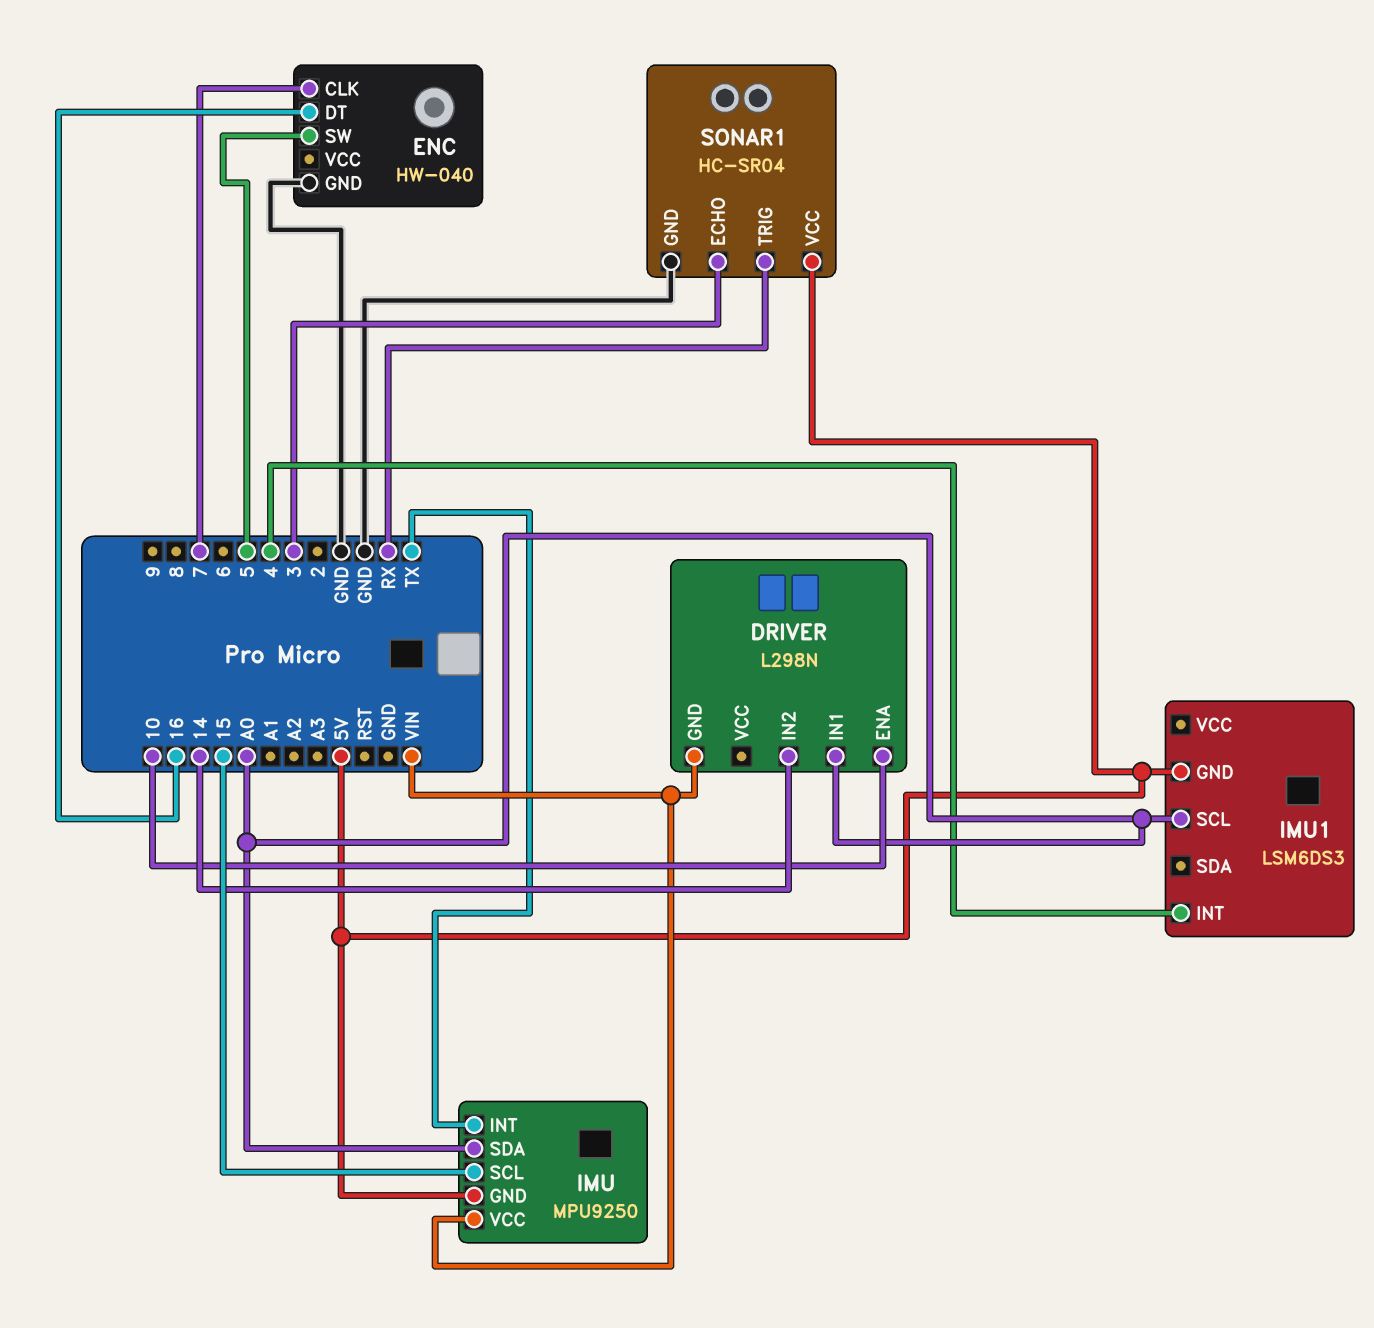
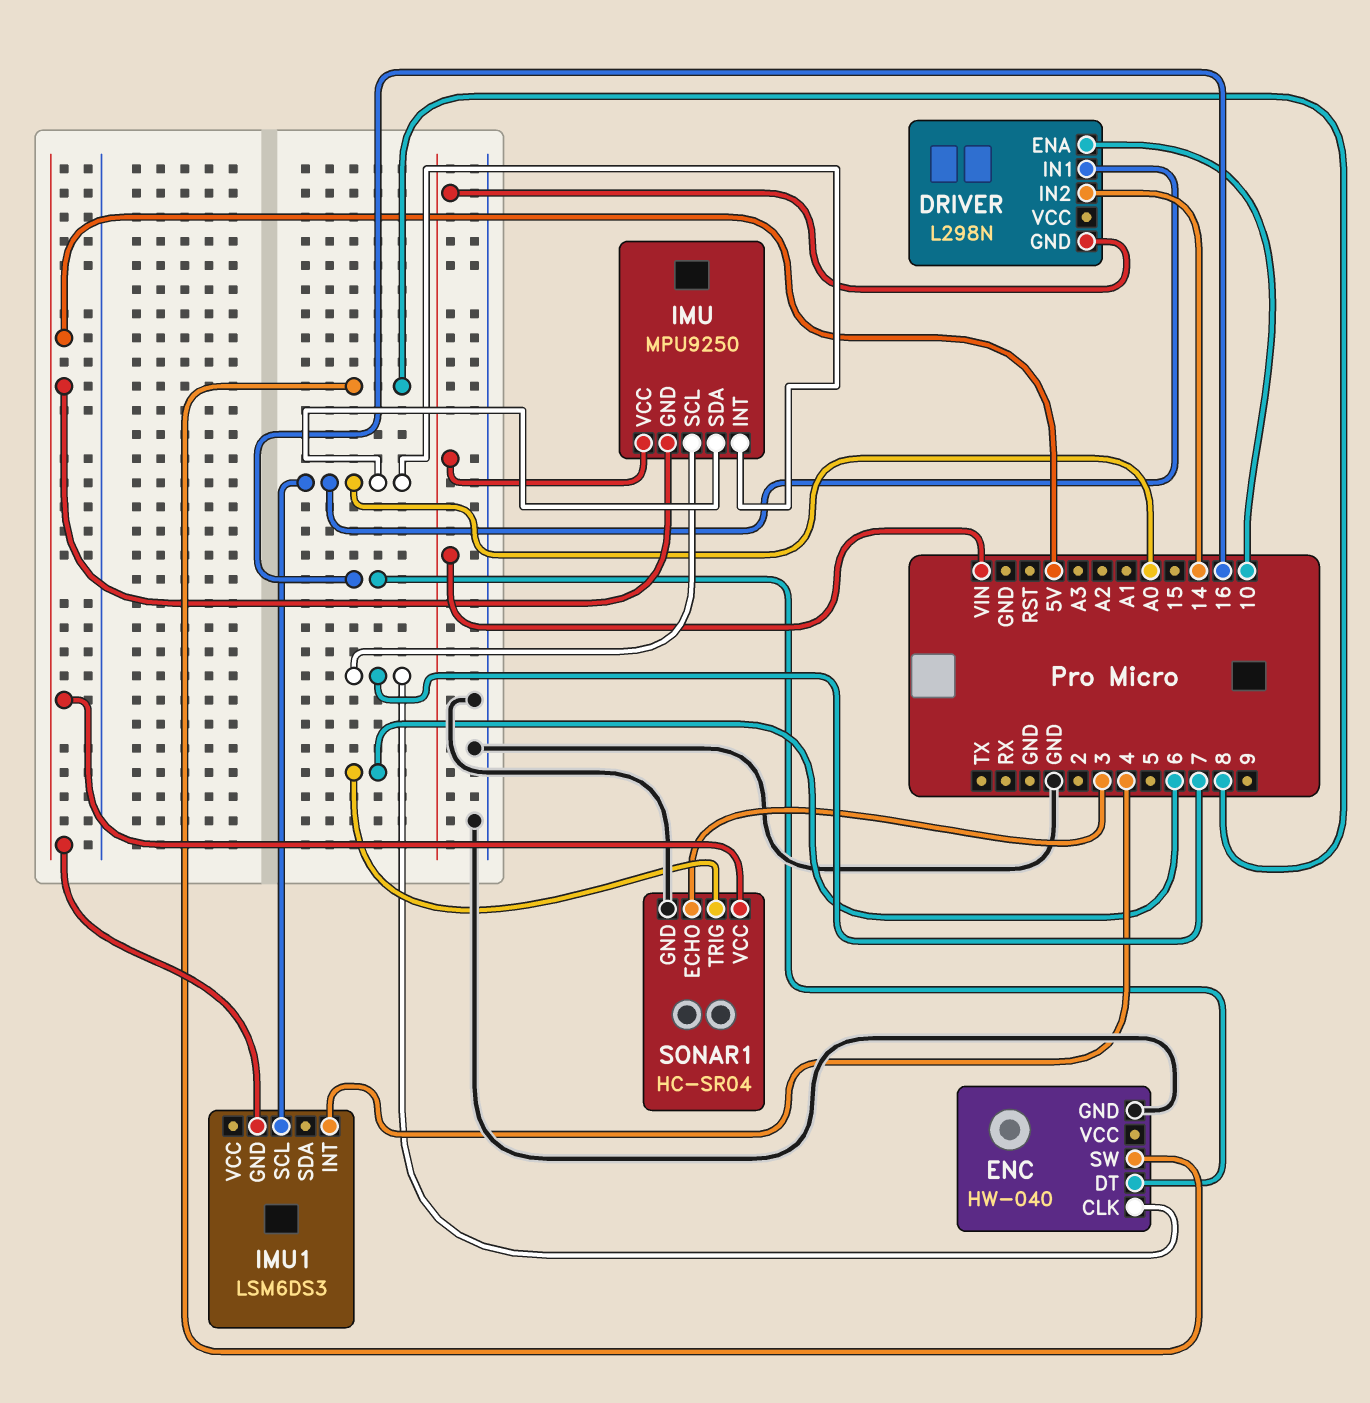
ENC pin SW: 5 -> 8
IMU pin INT: TX -> A0
IMU pin SCL: 15 -> 7
SONAR1 pin TRIG: RX -> 6

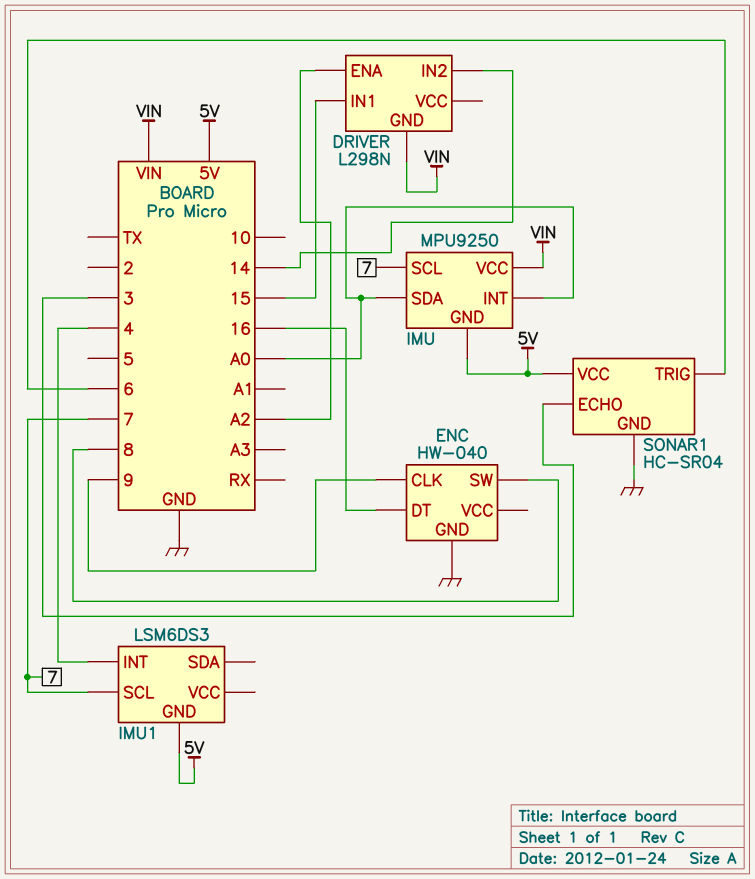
DRIVER pin ENA: 10 -> A2
DRIVER pin IN1: A0 -> 15
ENC pin CLK: 7 -> 9
IMU1 pin SCL: A0 -> 7

